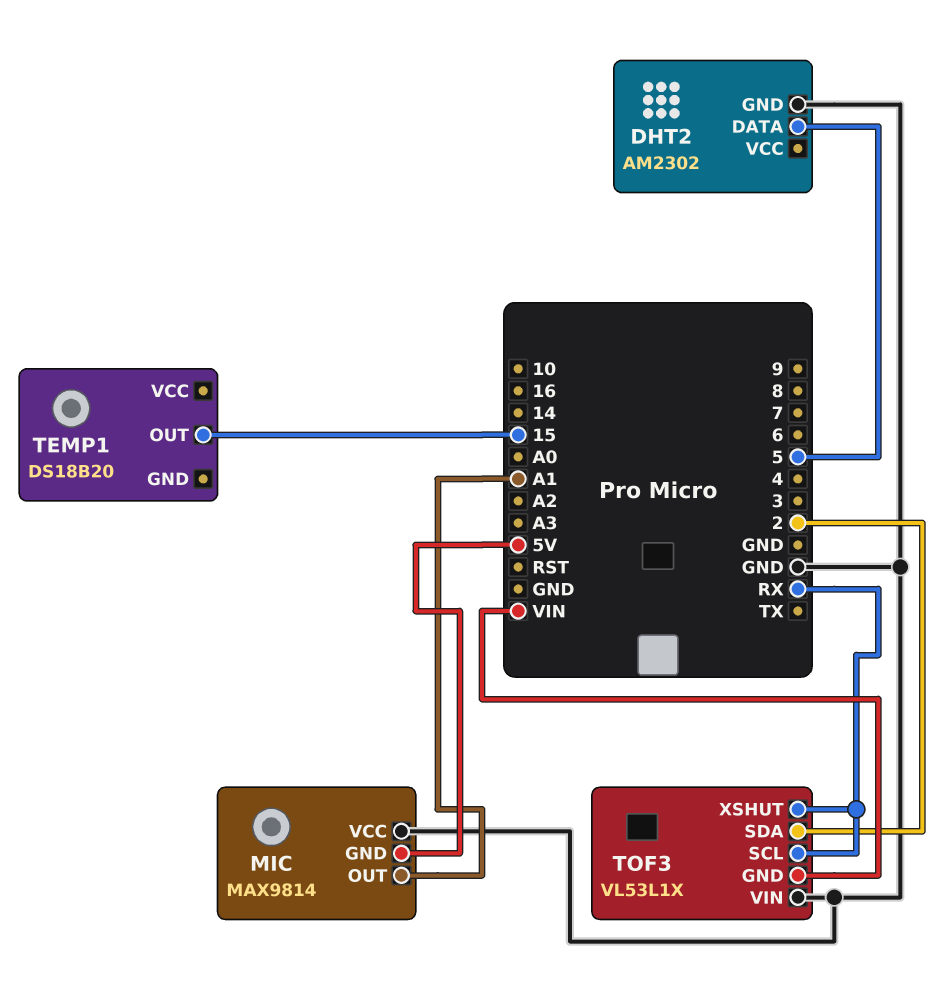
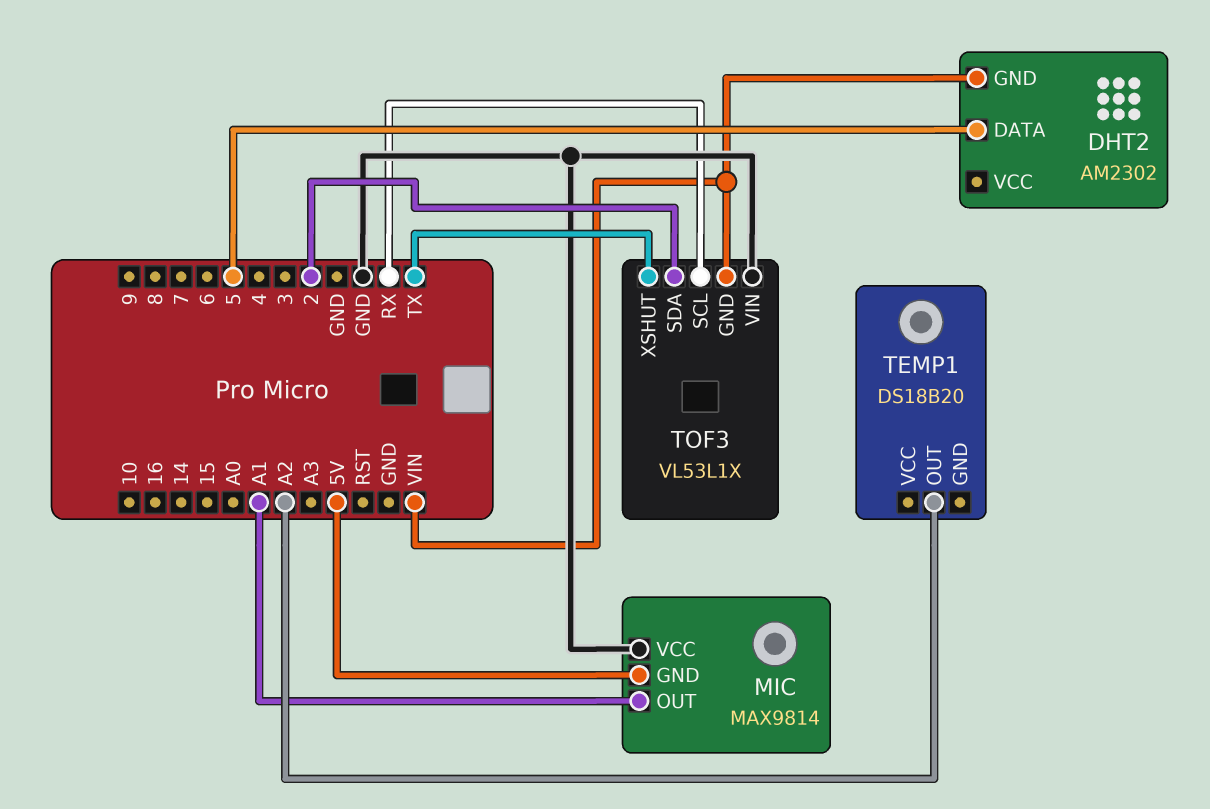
DHT2 pin GND: GND -> VIN
TEMP1 pin OUT: 15 -> A2
TOF3 pin XSHUT: RX -> TX

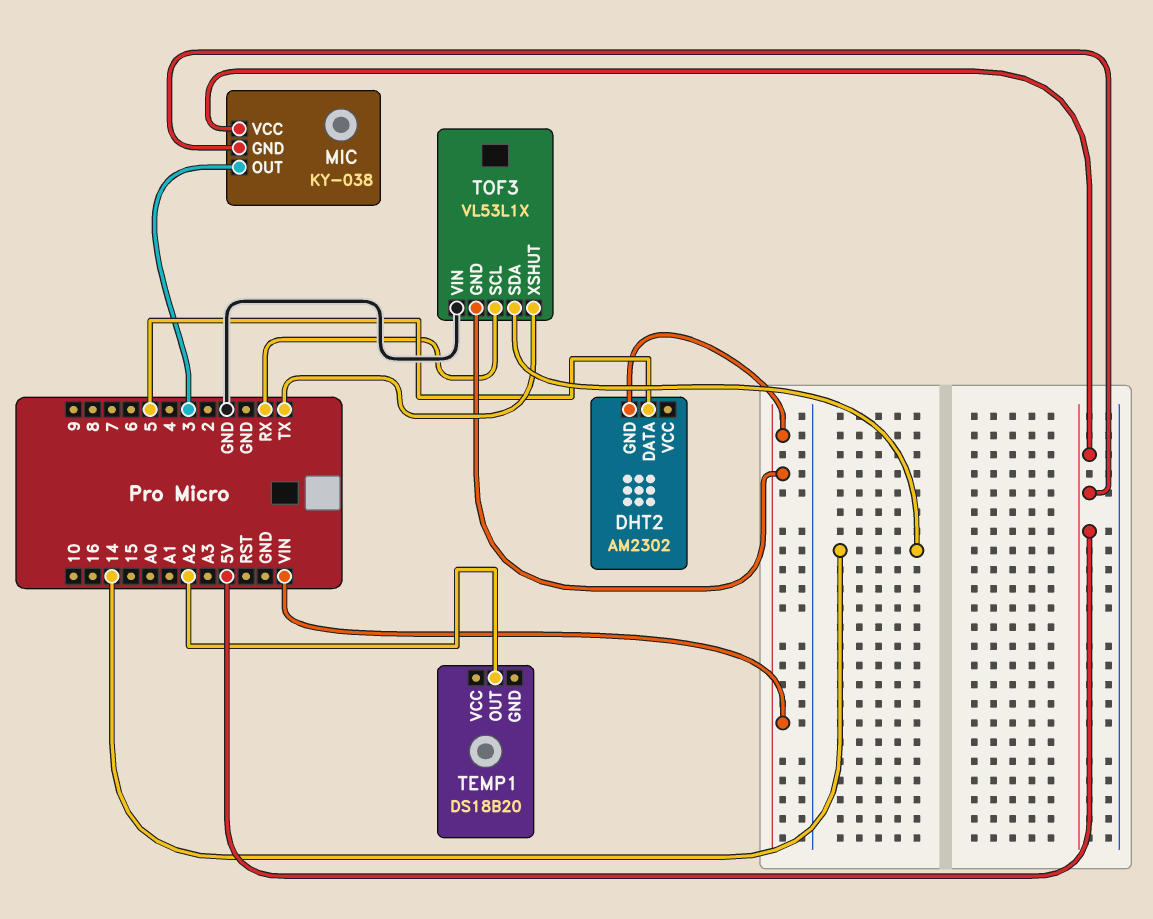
MIC: MAX9814 -> KY-038
MIC pin OUT: A1 -> 3
MIC pin VCC: GND -> 5V
TOF3 pin SDA: 2 -> 14

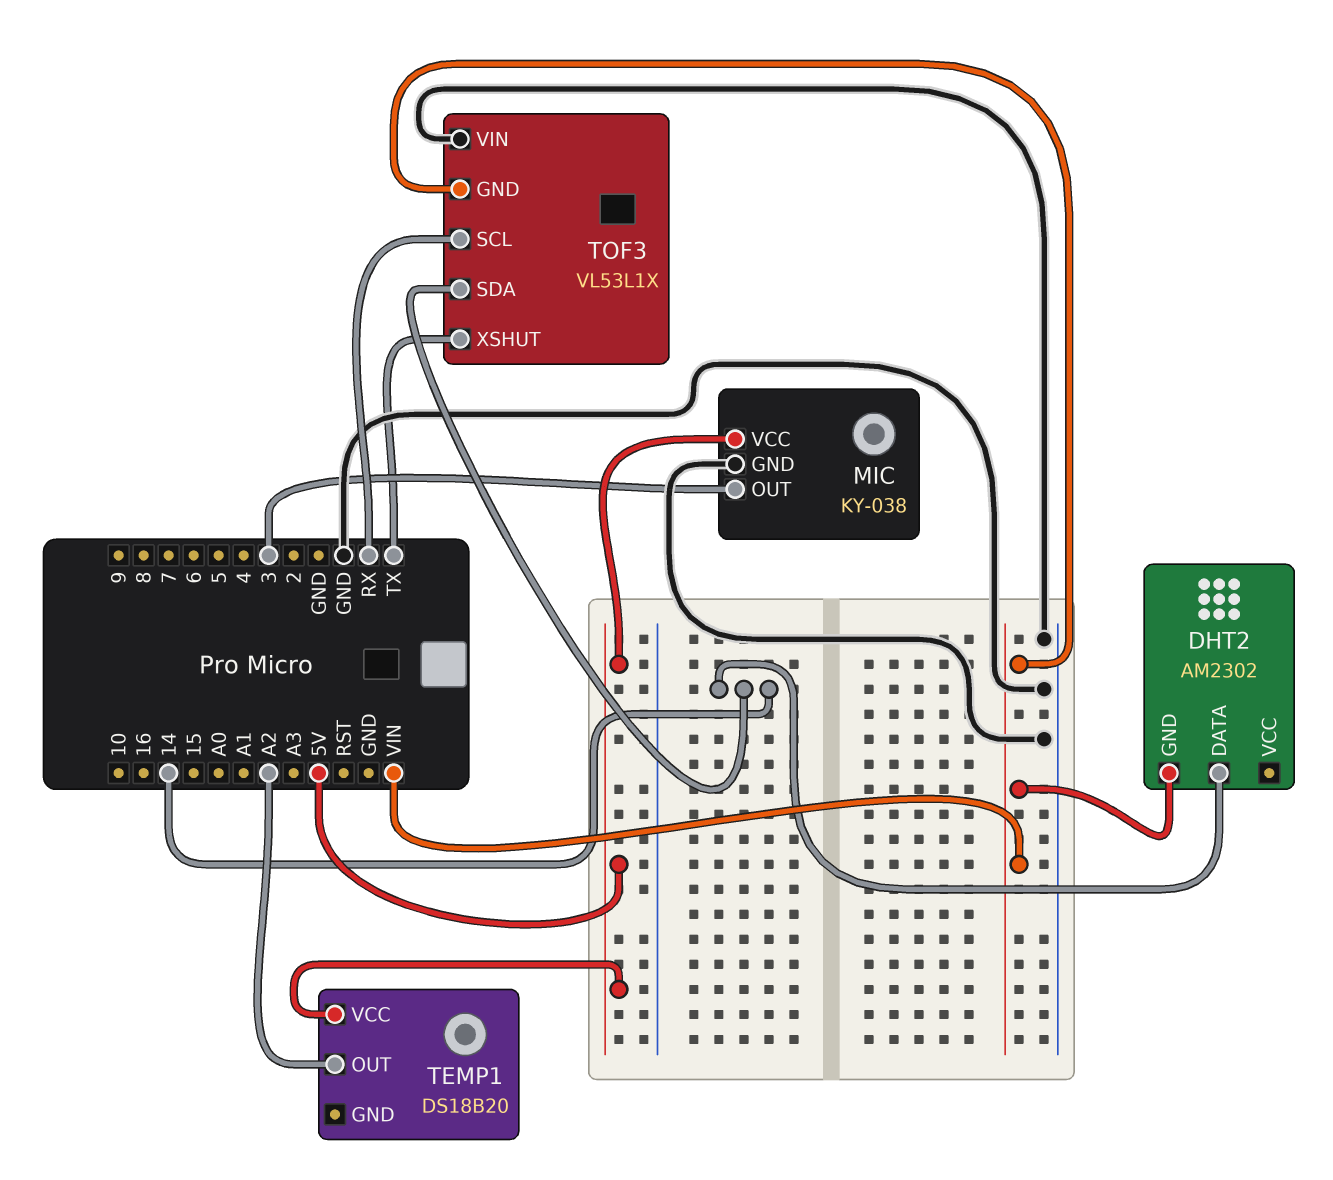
DHT2 pin DATA: 5 -> 14
MIC pin GND: 5V -> GND
TEMP1 pin VCC: none -> 5V

